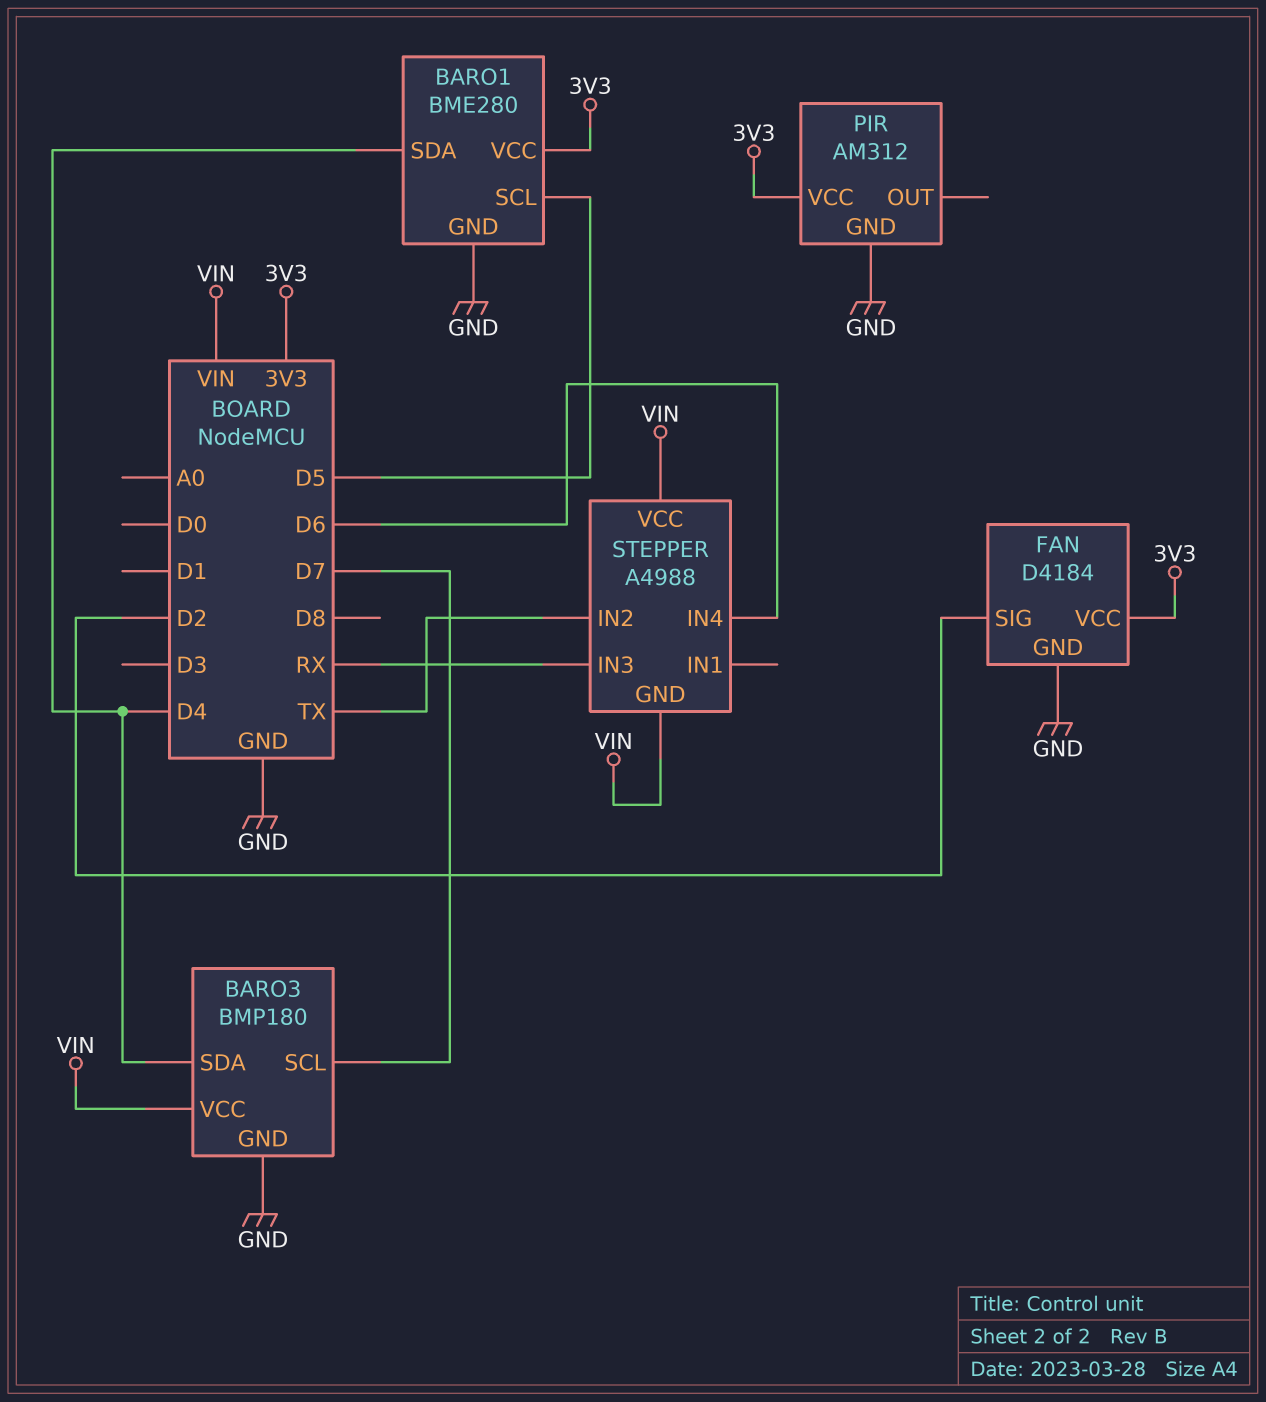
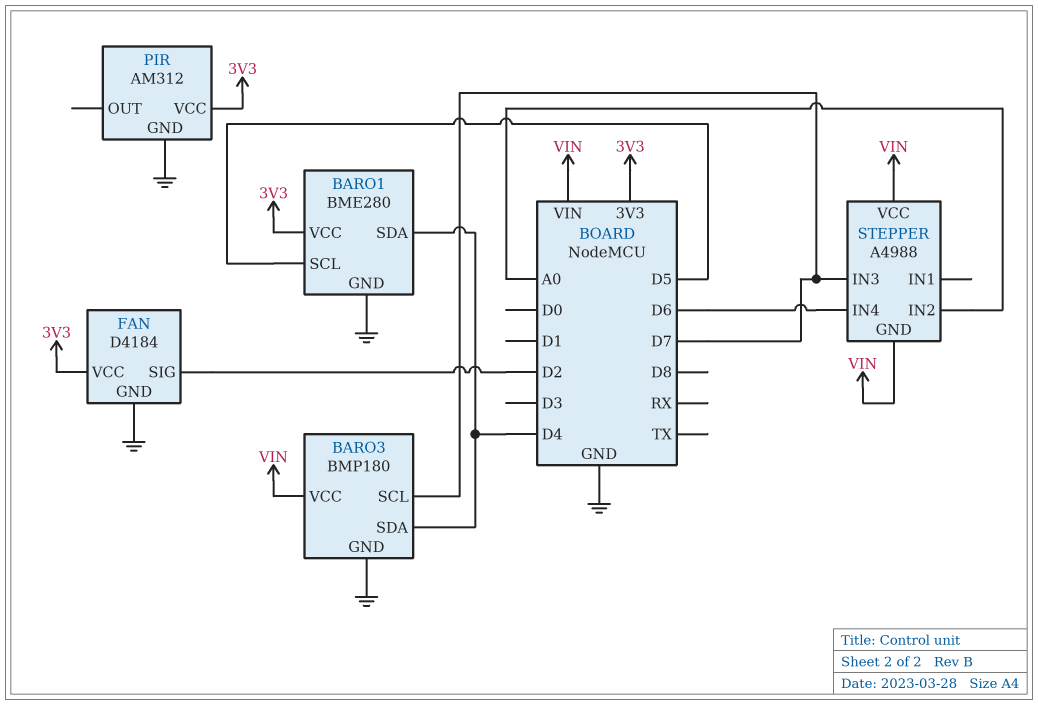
STEPPER pin IN2: TX -> A0
STEPPER pin IN3: RX -> D7

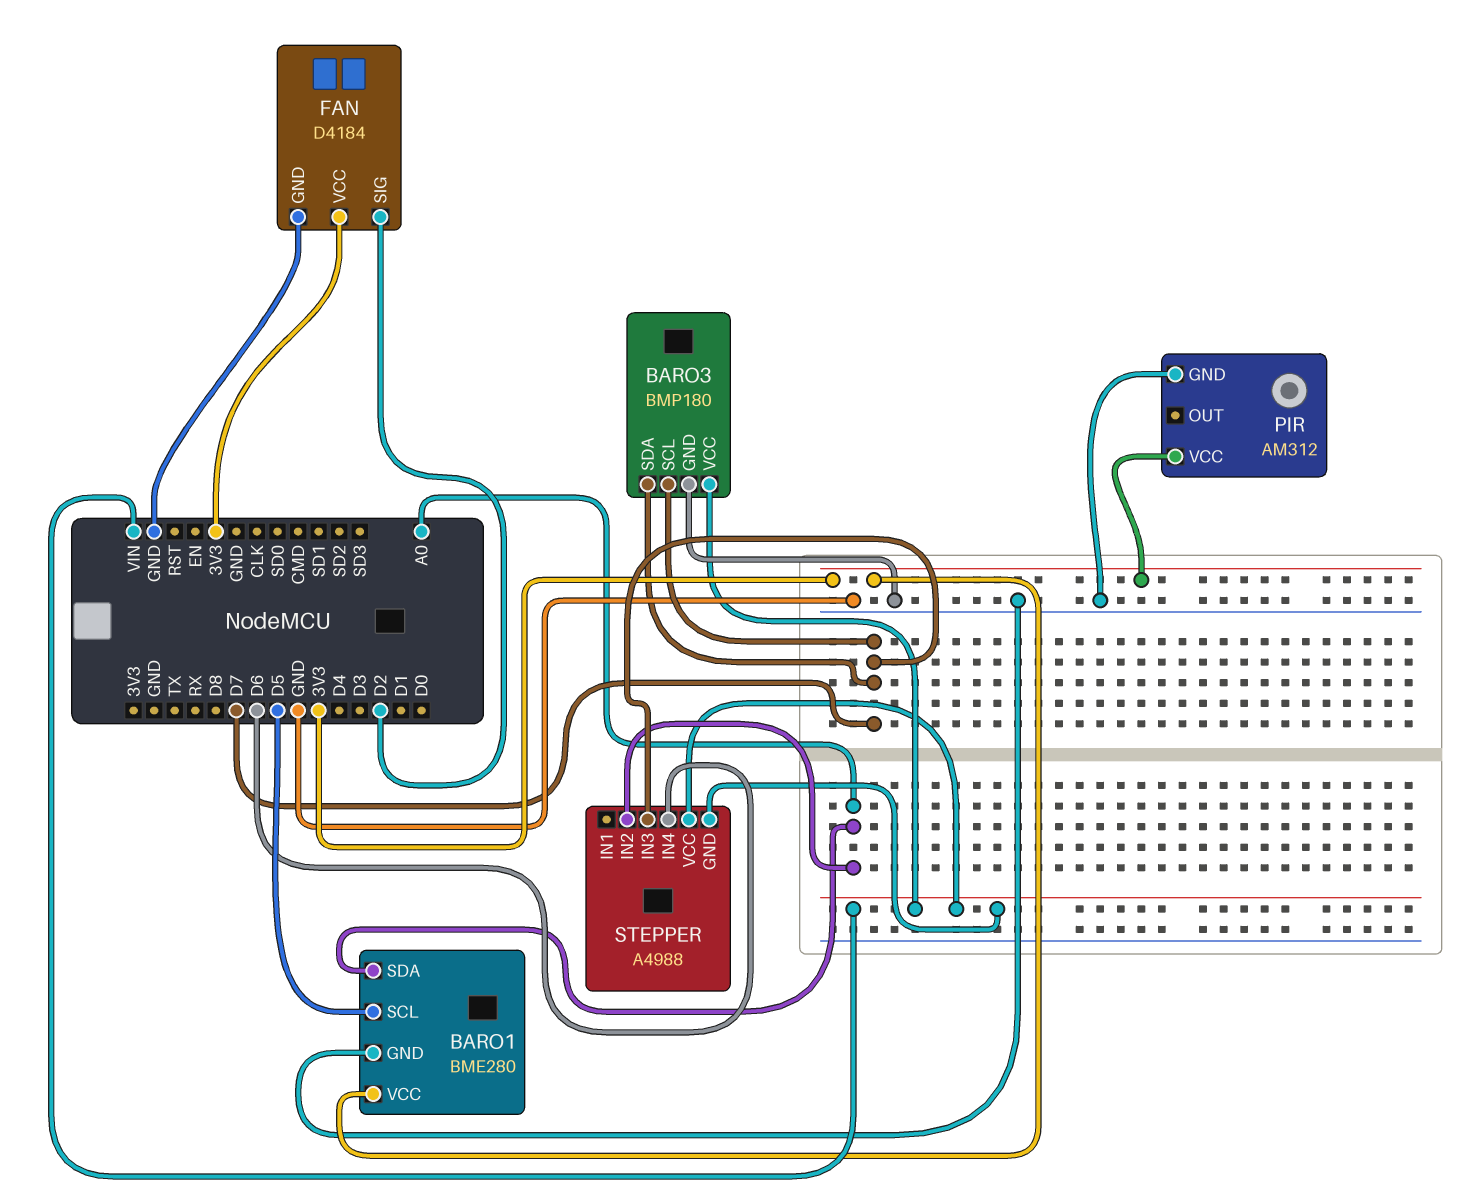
BARO1 pin SDA: D4 -> A0
BARO3 pin SDA: D4 -> D7

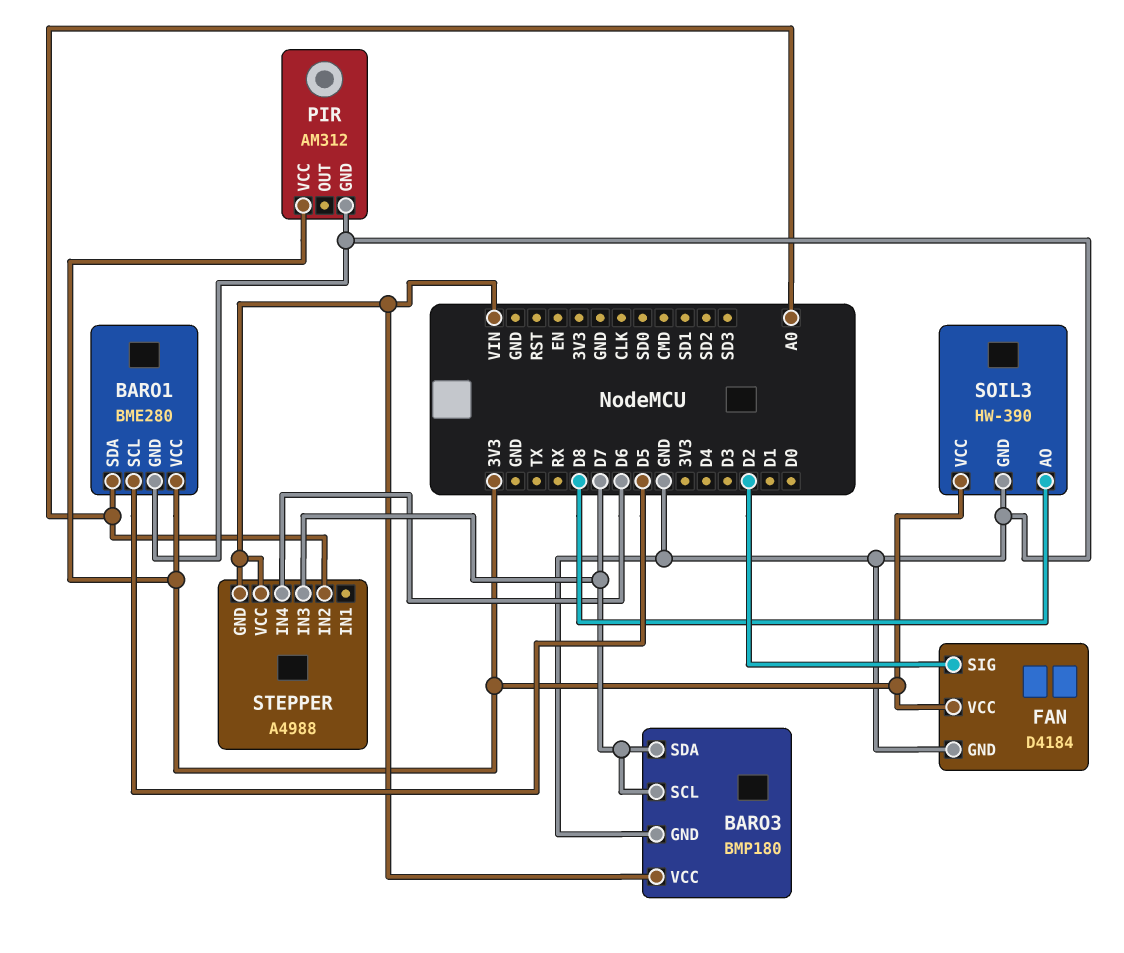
SOIL3: none -> HW-390
SOIL3 pin AO: none -> D8
SOIL3 pin GND: none -> GND
SOIL3 pin VCC: none -> 3V3

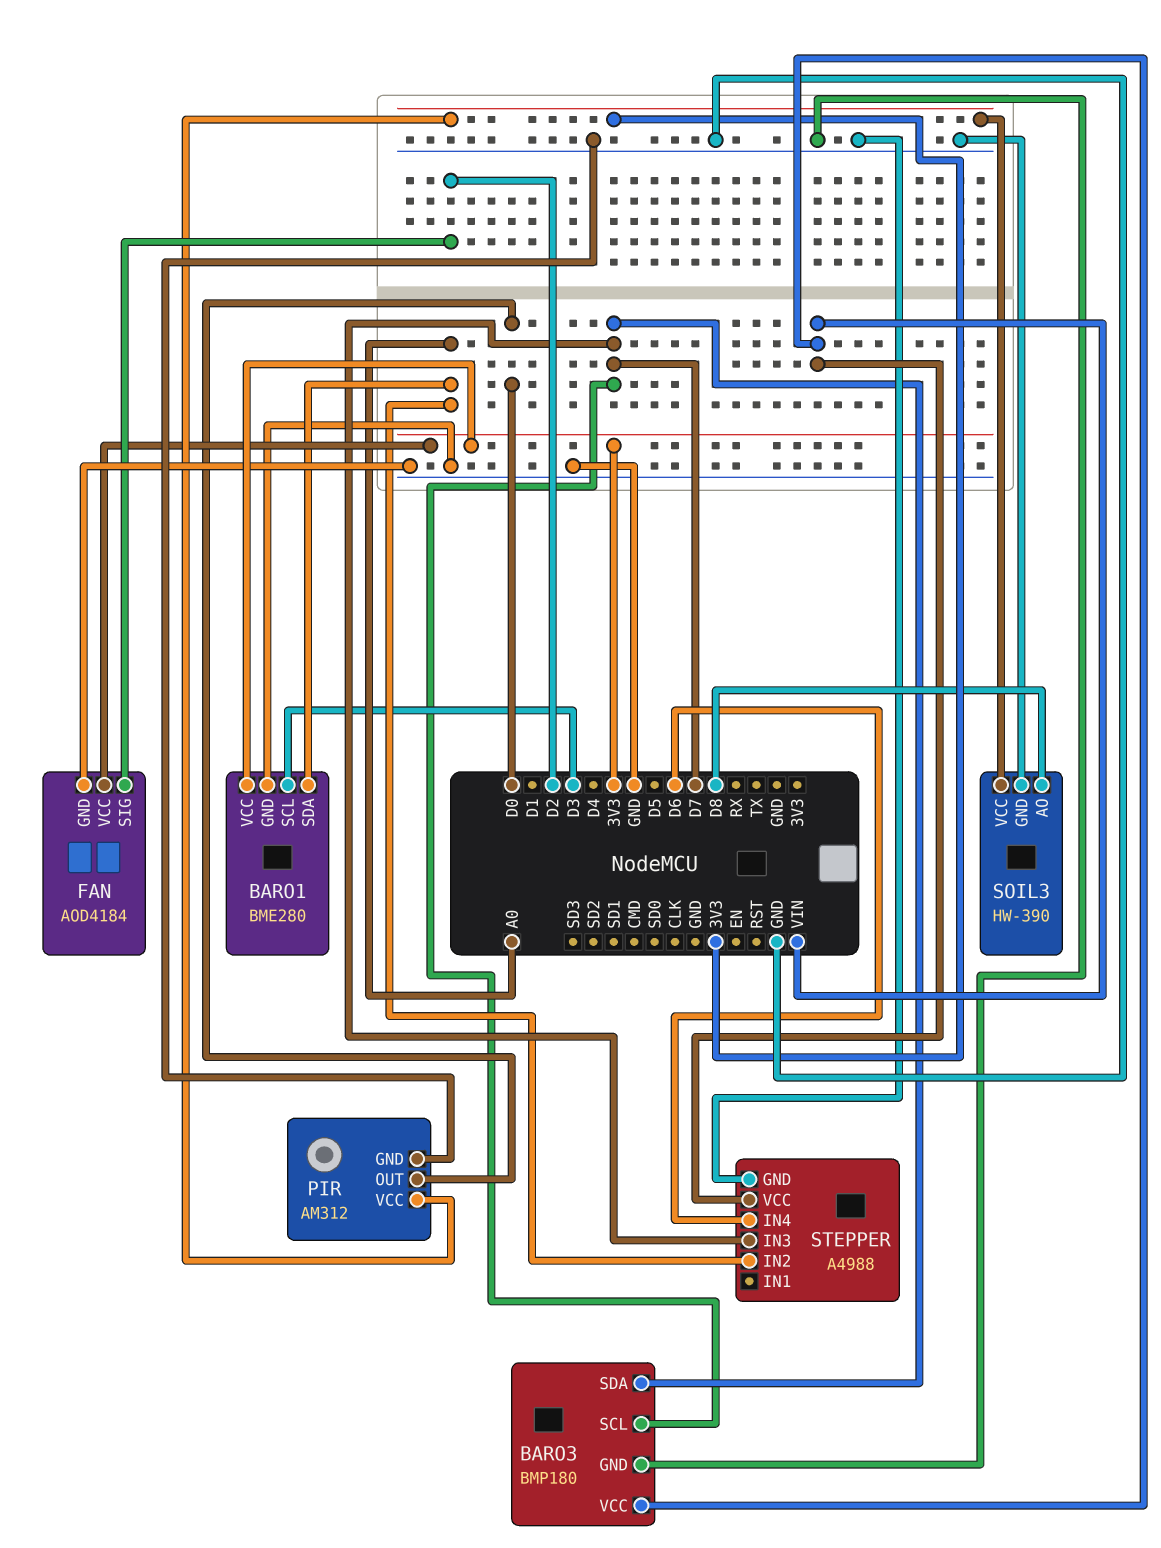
BARO1 pin SCL: D5 -> D3
FAN: D4184 -> AOD4184
PIR pin OUT: none -> D0
STEPPER pin GND: VIN -> GND

